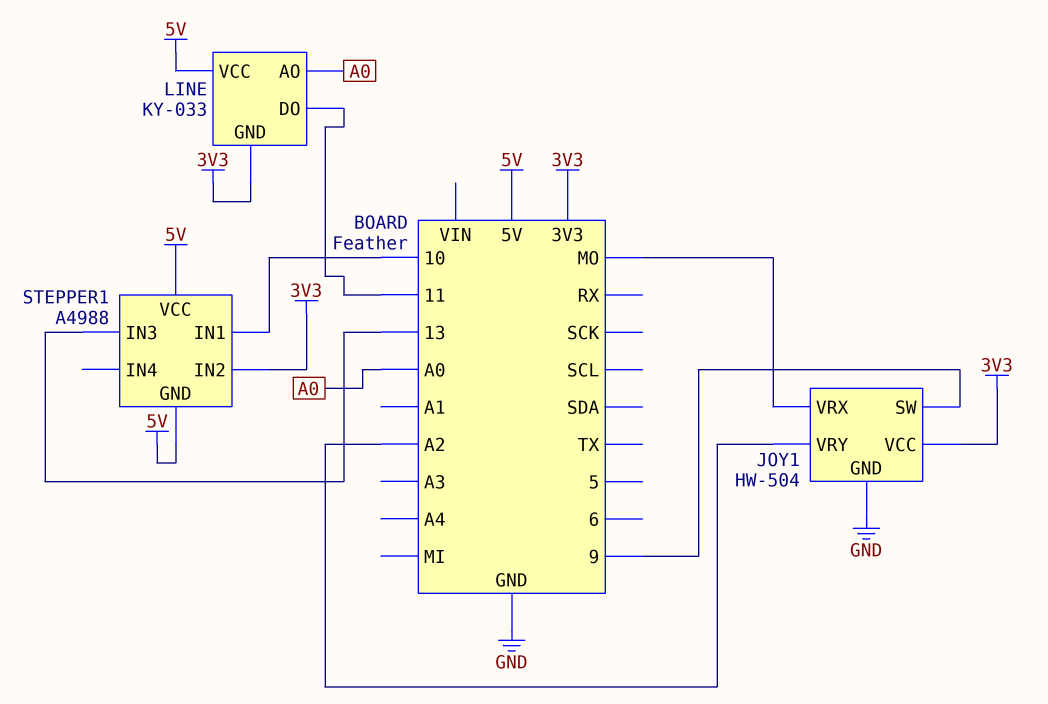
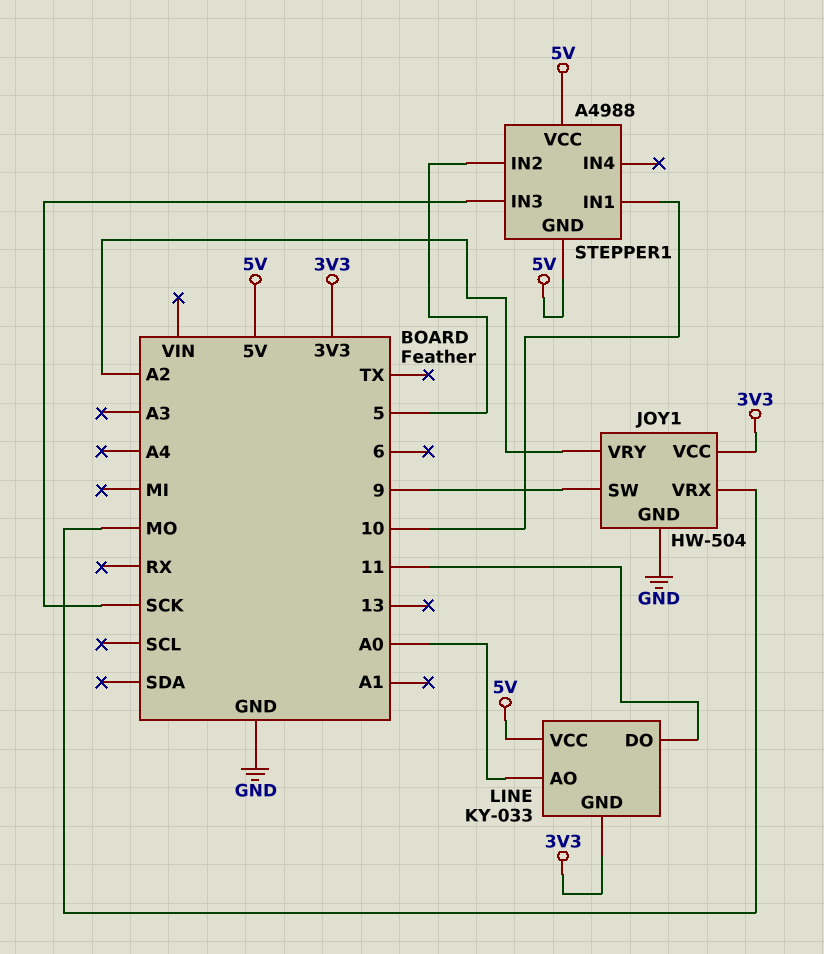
STEPPER1 pin IN2: 3V3 -> 5
STEPPER1 pin IN3: 13 -> SCK

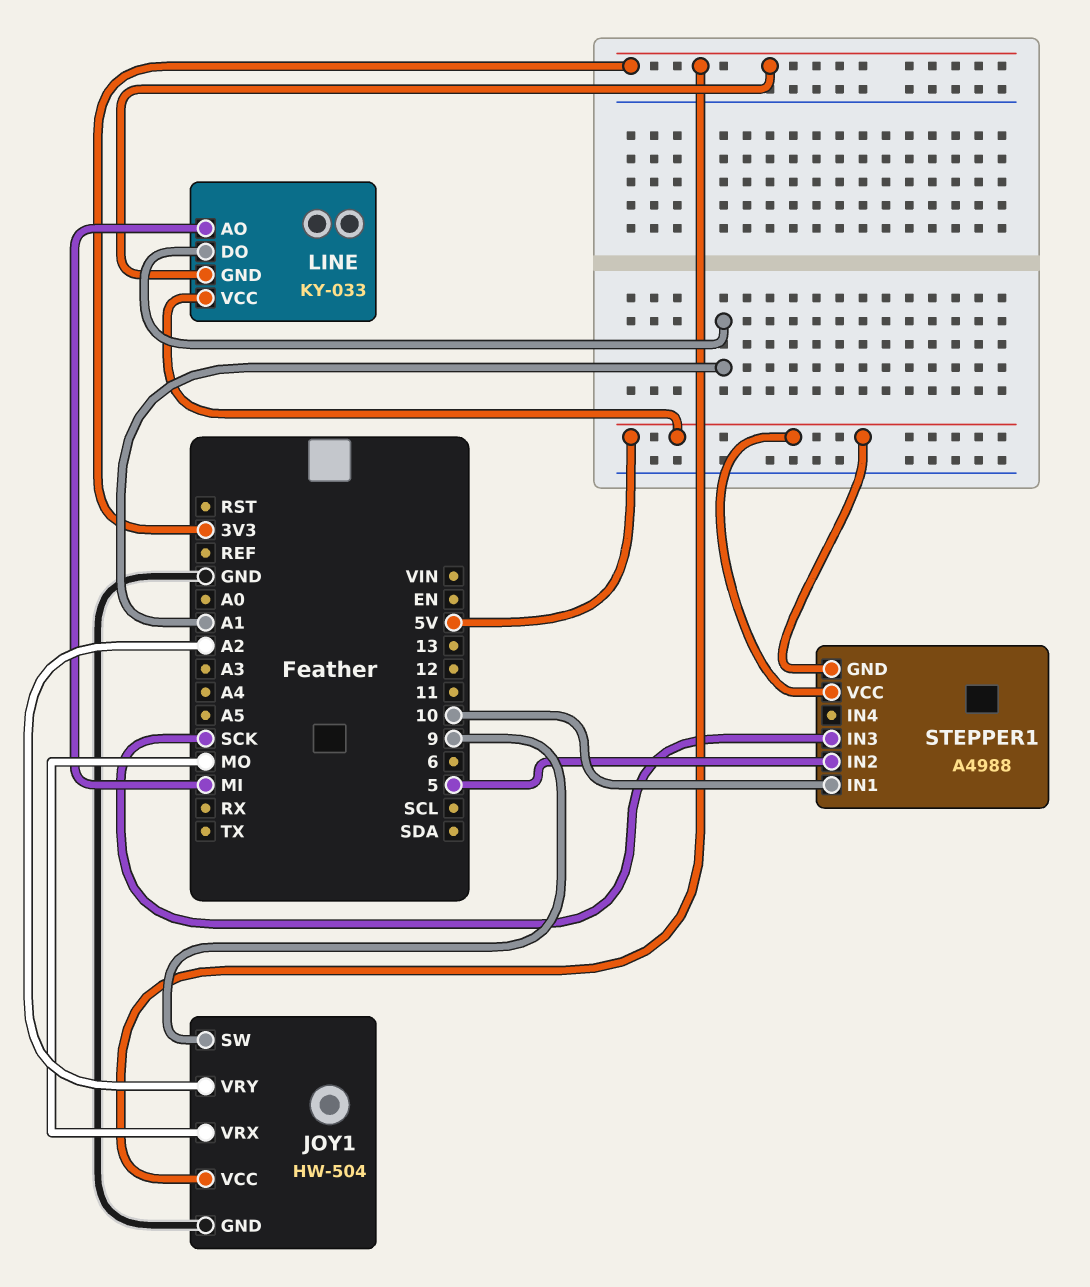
LINE pin AO: A0 -> MI
LINE pin DO: 11 -> A1

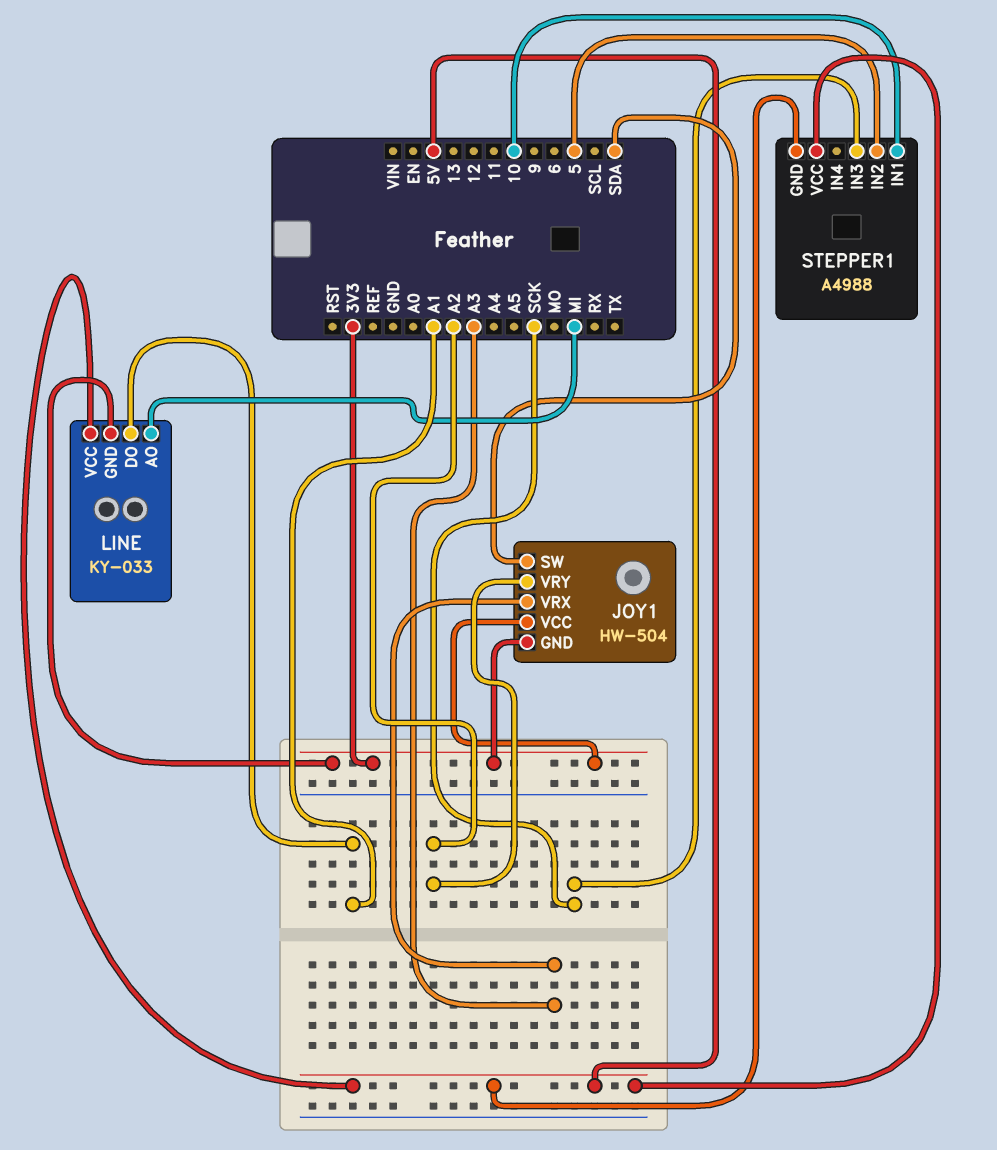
JOY1 pin GND: GND -> 3V3
JOY1 pin SW: 9 -> SDA
JOY1 pin VRX: MO -> A3

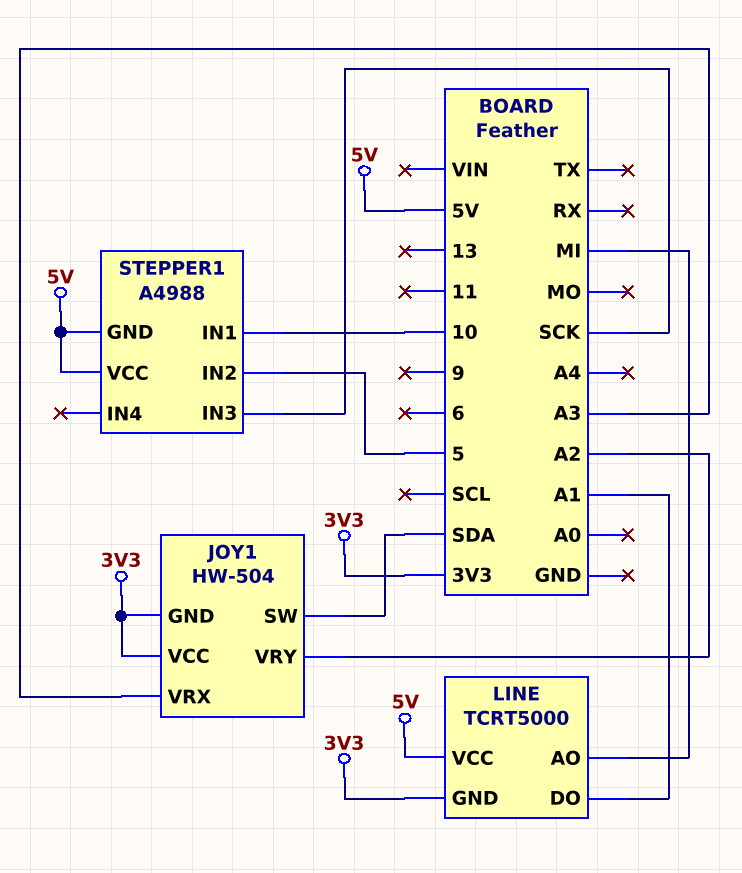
LINE: KY-033 -> TCRT5000

